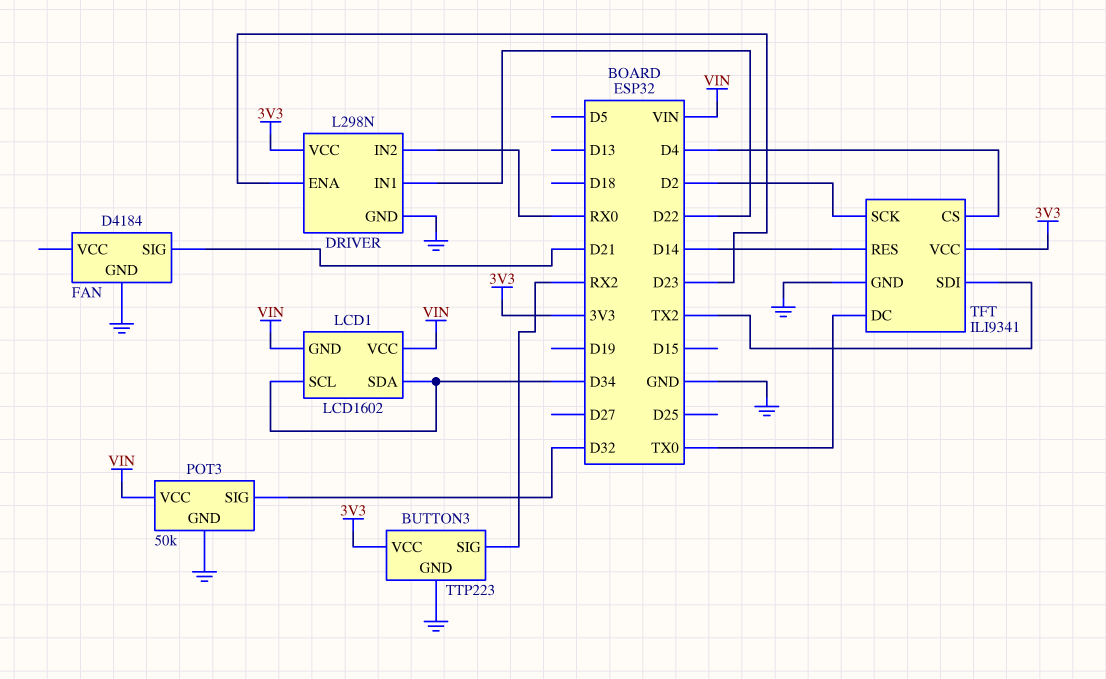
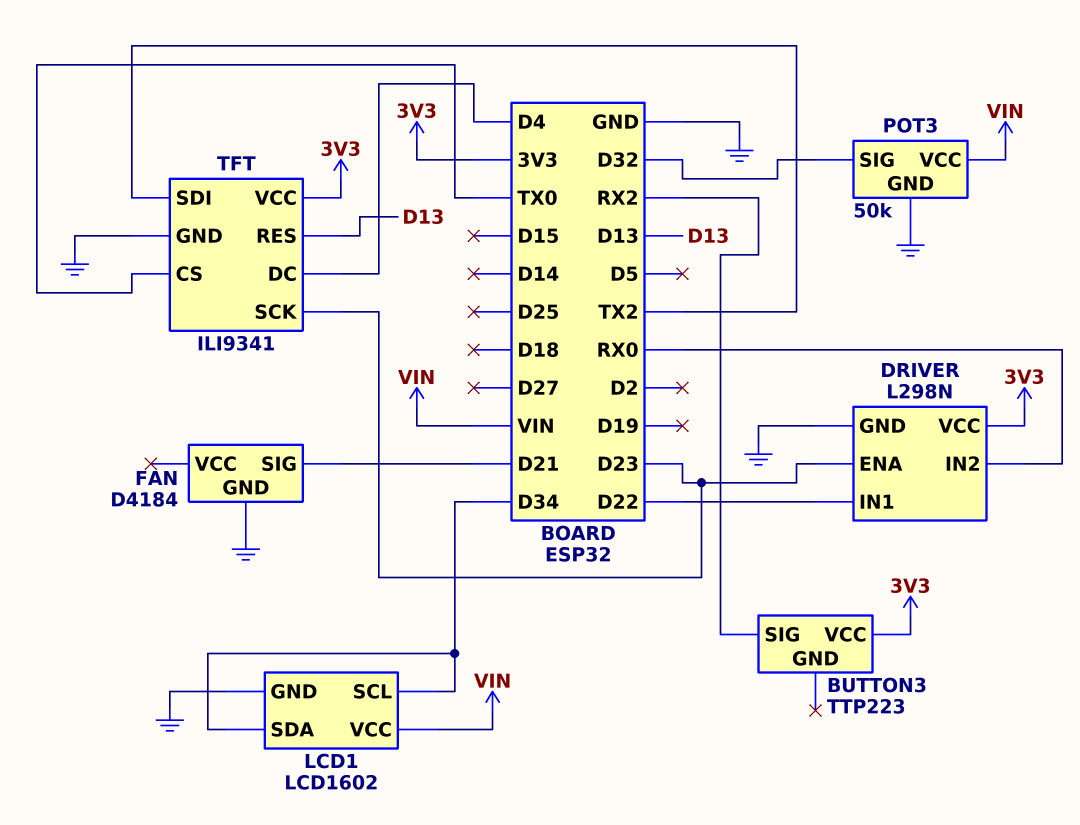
BUTTON3 pin GND: GND -> none
LCD1 pin GND: VIN -> GND
TFT pin CS: D4 -> TX0
TFT pin DC: TX0 -> D4
TFT pin RES: D14 -> D13
TFT pin SCK: D2 -> D23

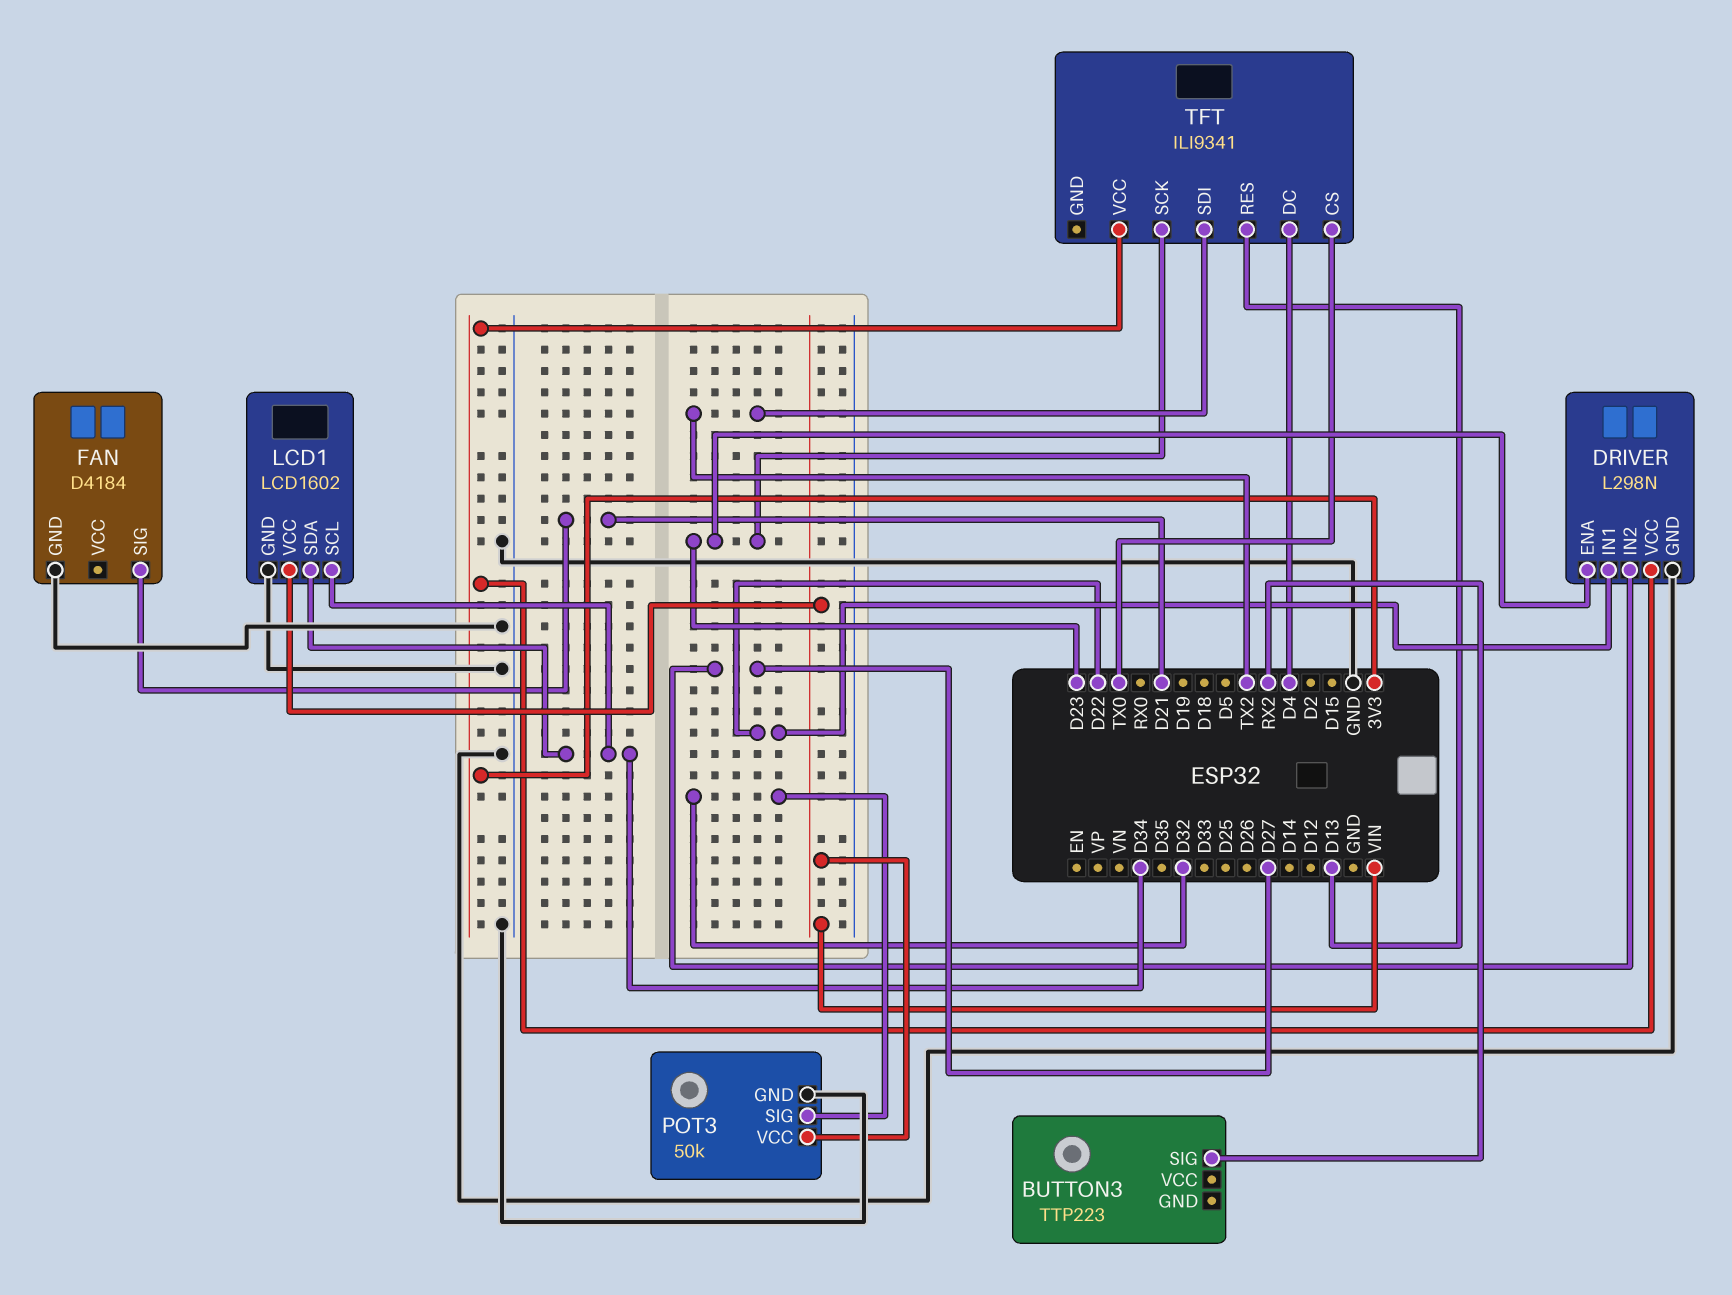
BUTTON3 pin VCC: 3V3 -> none
DRIVER pin IN2: RX0 -> D27
TFT pin GND: GND -> none

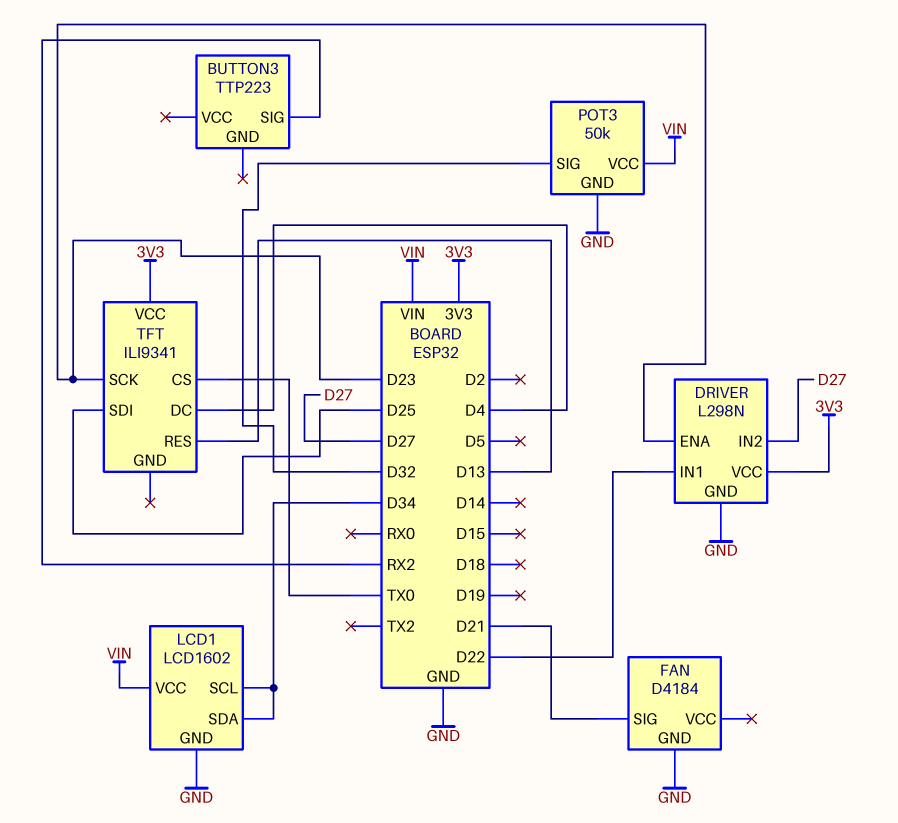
TFT pin SDI: TX2 -> D25

